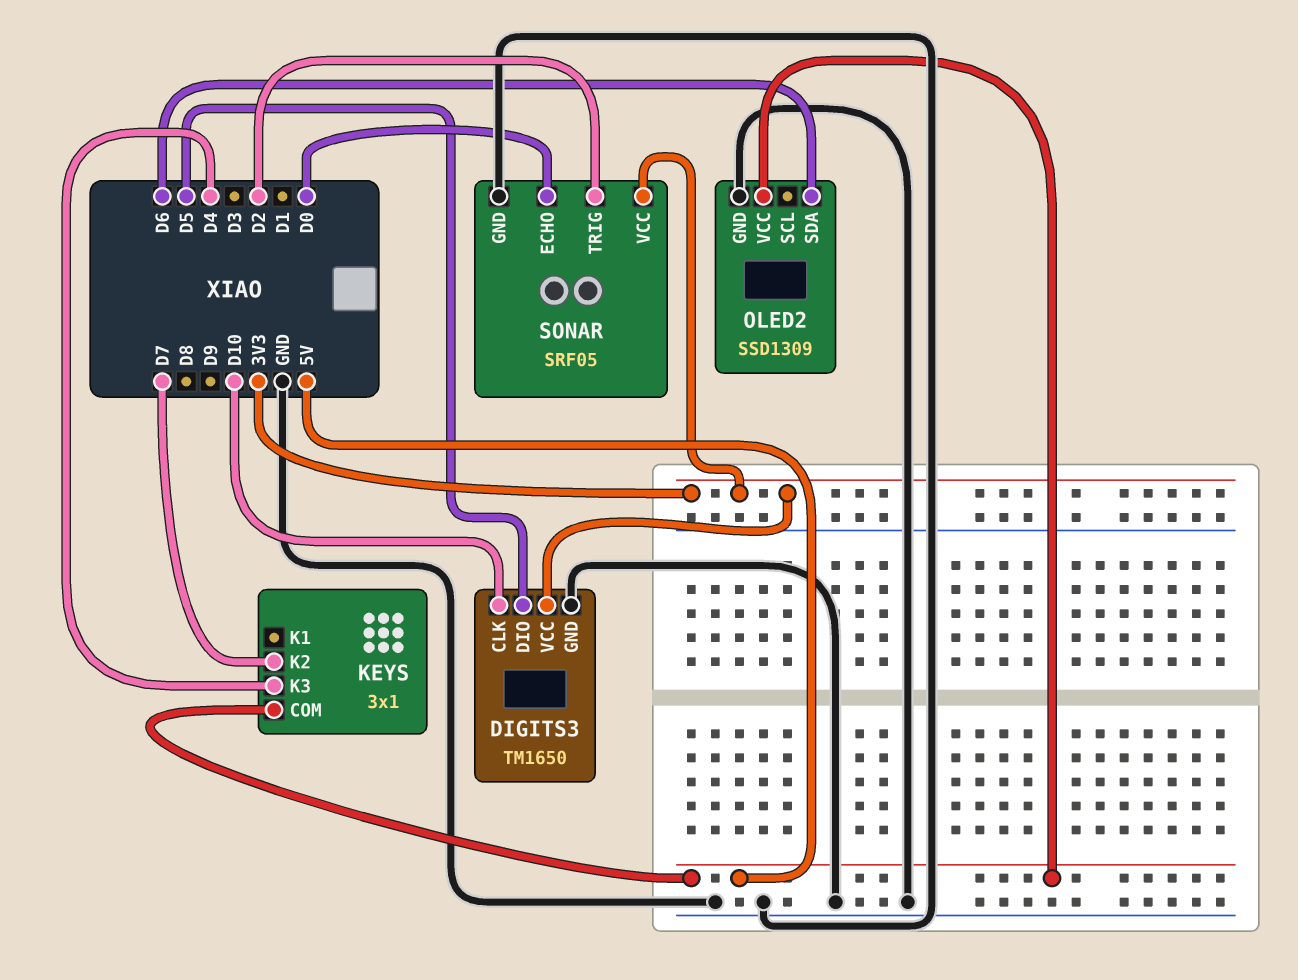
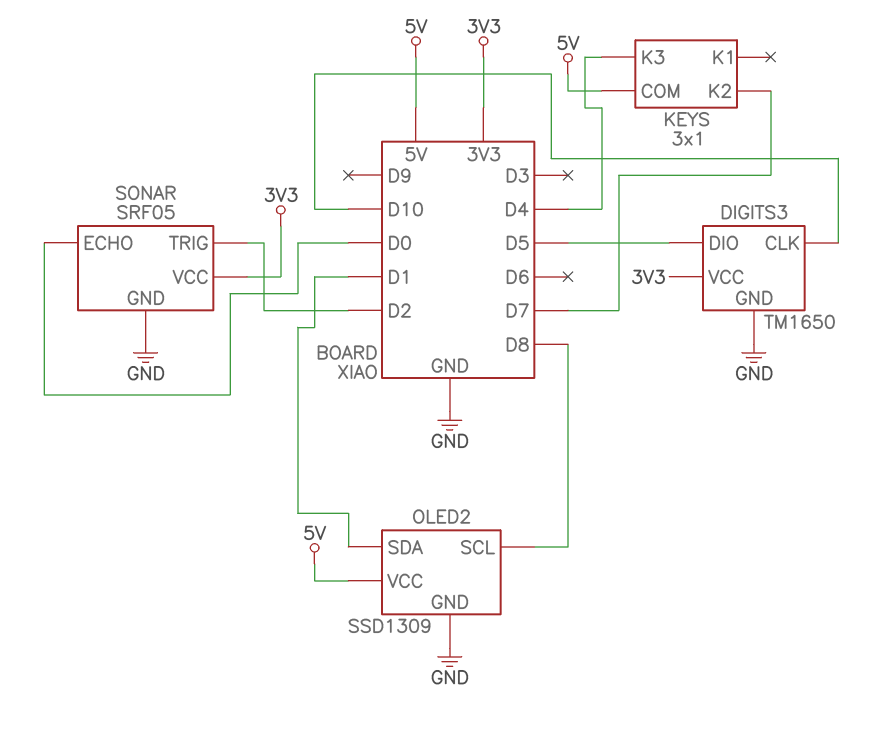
OLED2 pin SCL: none -> D8
OLED2 pin SDA: D6 -> D1

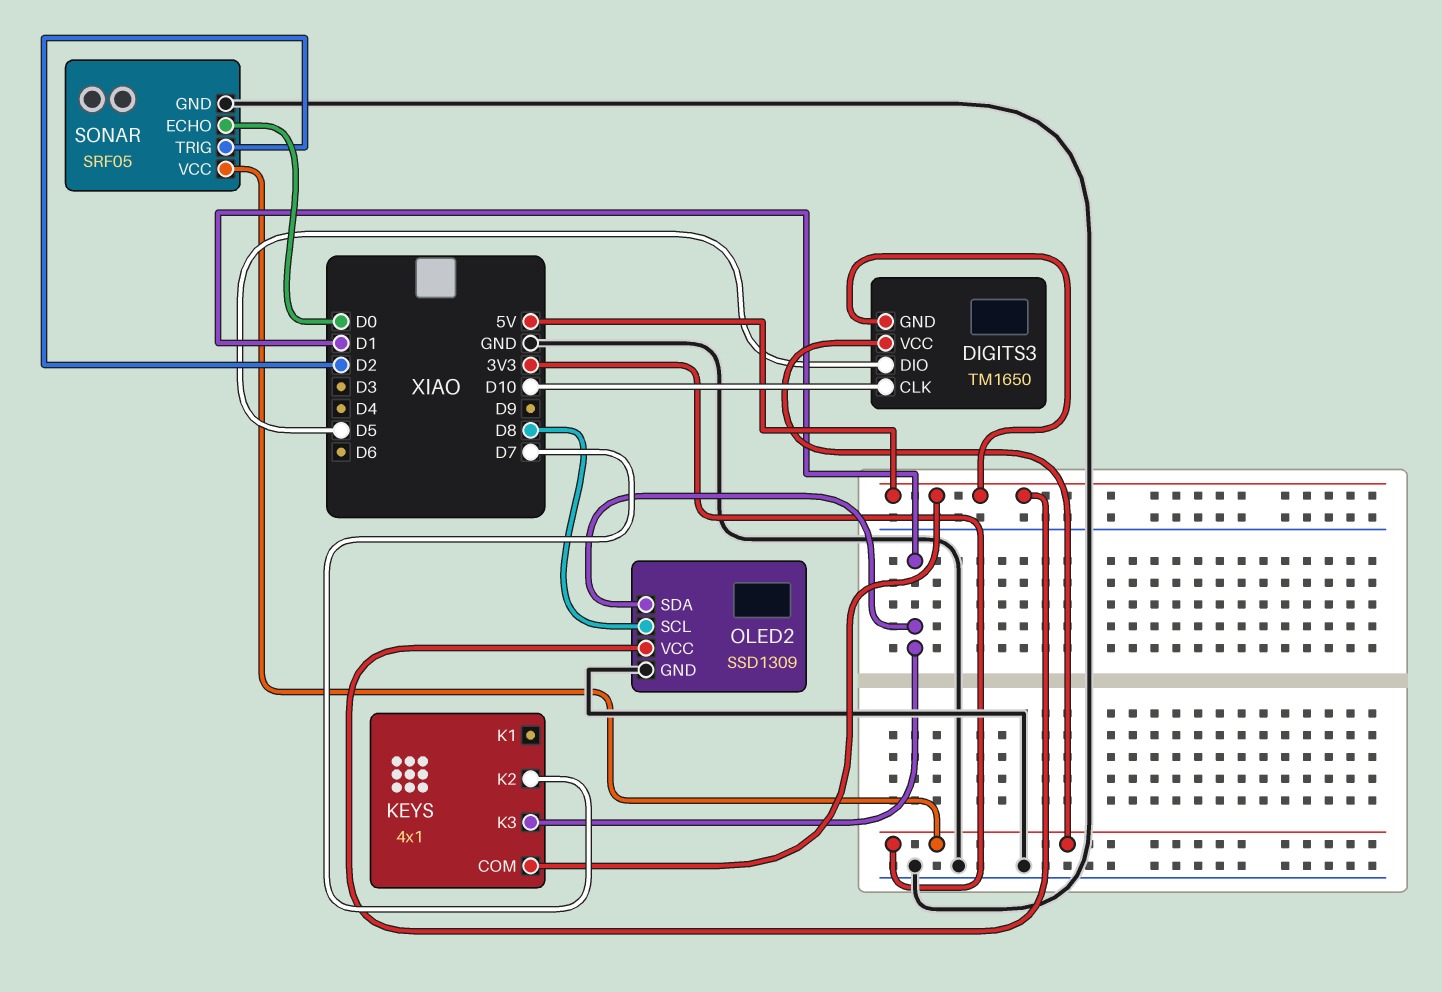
DIGITS3 pin GND: GND -> 5V
KEYS: 3x1 -> 4x1
KEYS pin K3: D4 -> D1

